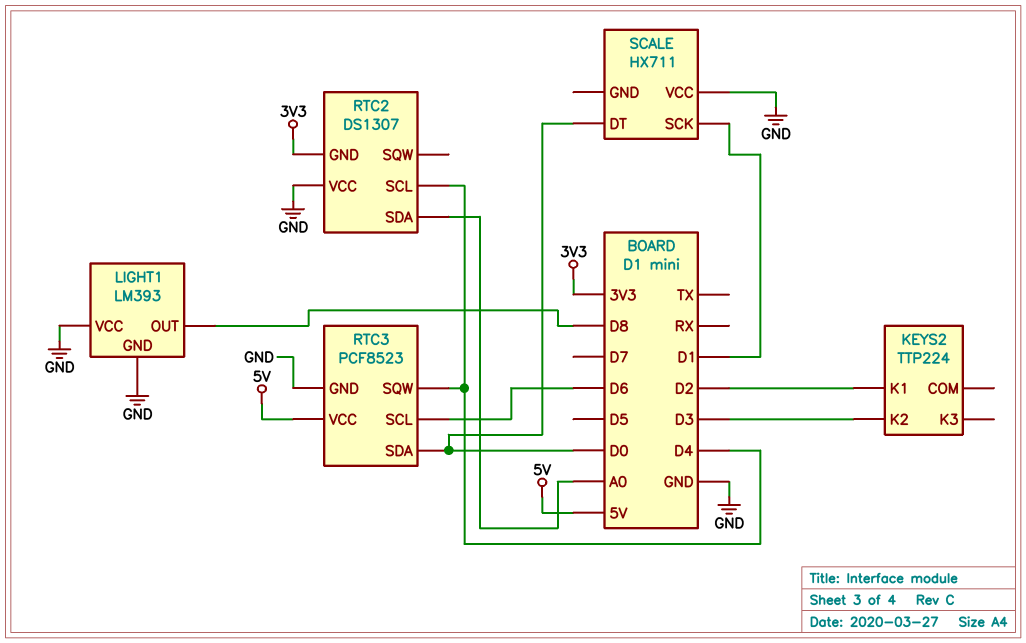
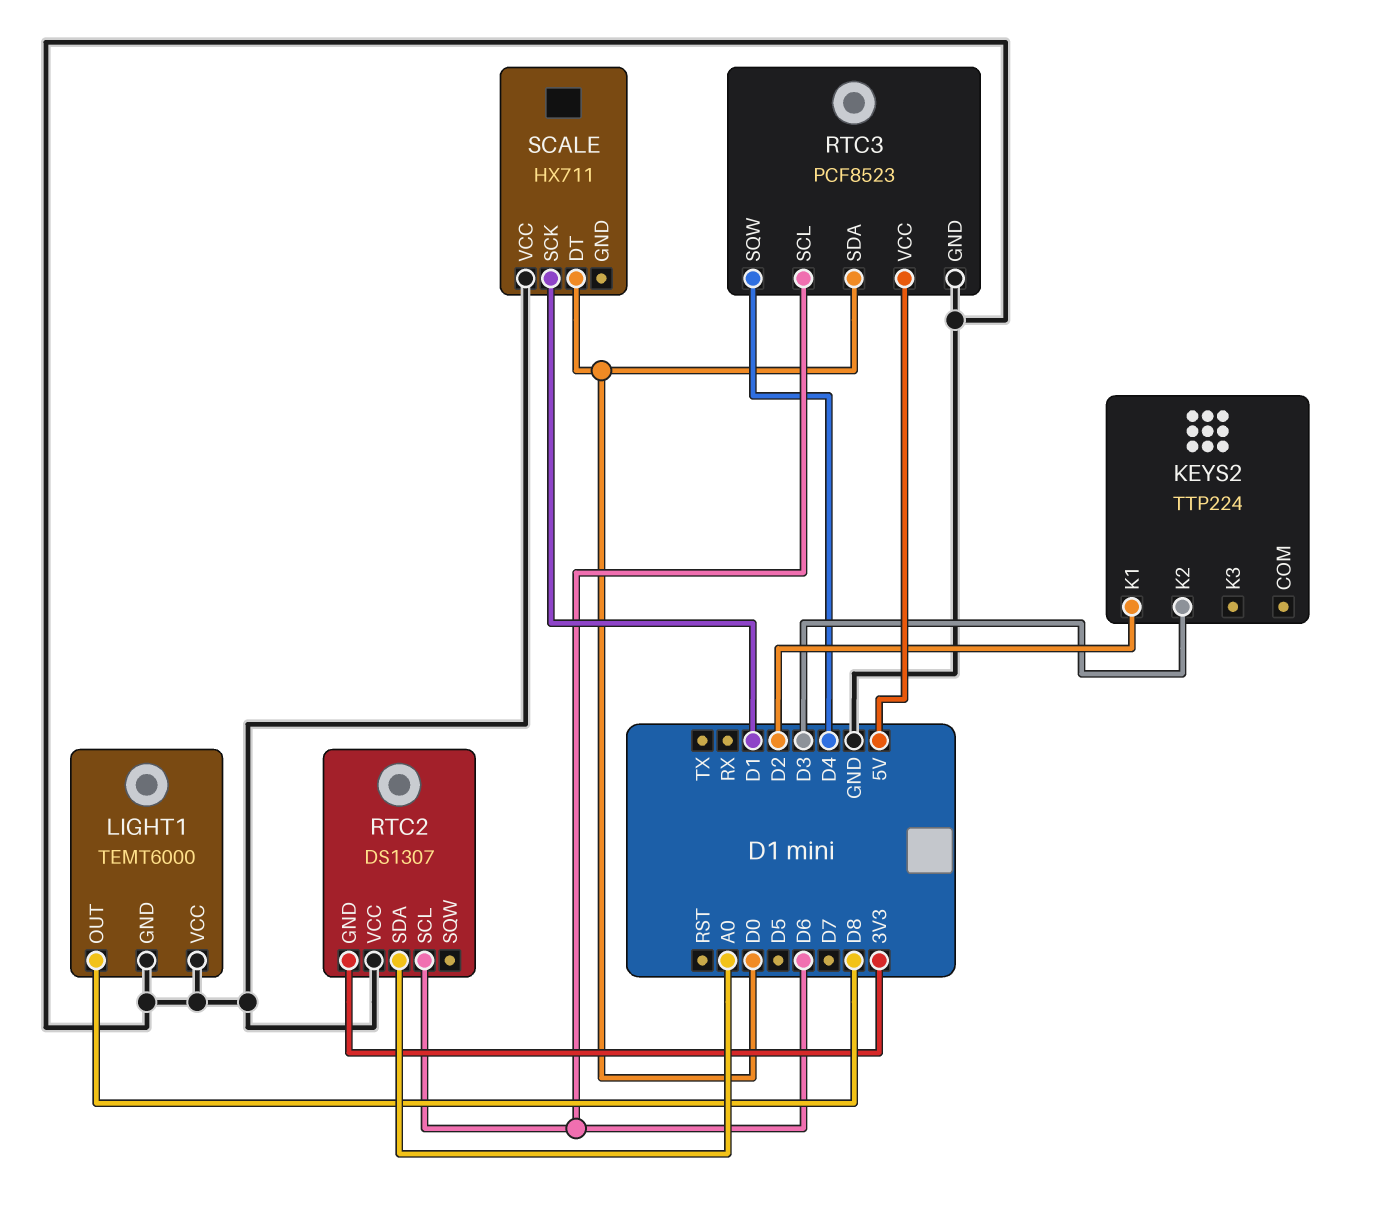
LIGHT1: LM393 -> TEMT6000
RTC2 pin SCL: D4 -> D6

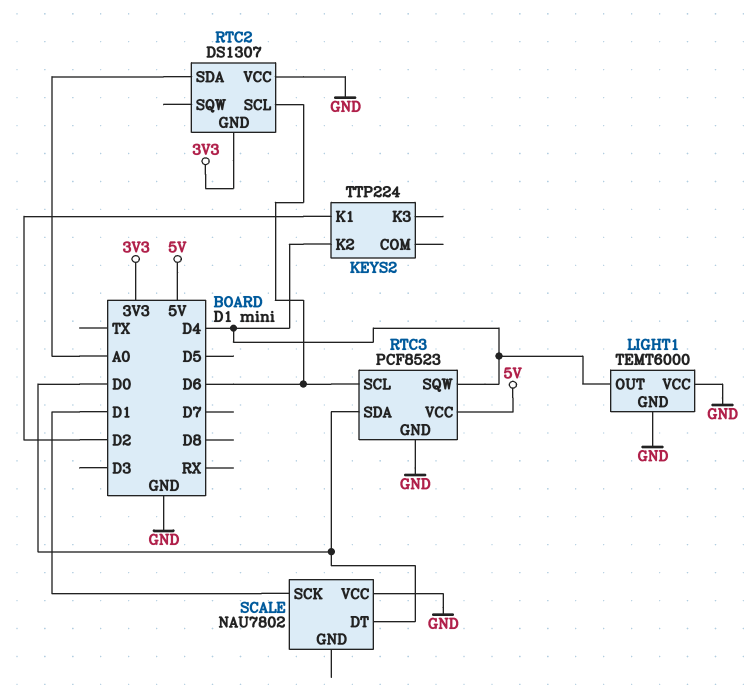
KEYS2 pin K2: D3 -> D4
LIGHT1 pin OUT: D8 -> D4
SCALE: HX711 -> NAU7802

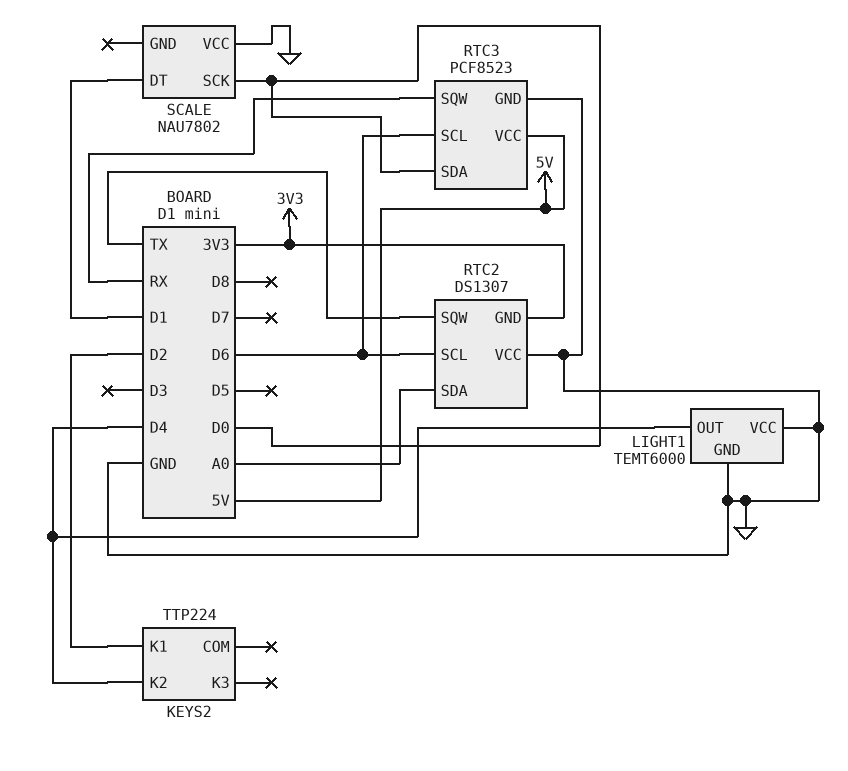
RTC2 pin SQW: none -> TX
RTC3 pin SQW: D4 -> RX
SCALE pin DT: D0 -> D1
SCALE pin SCK: D1 -> D0

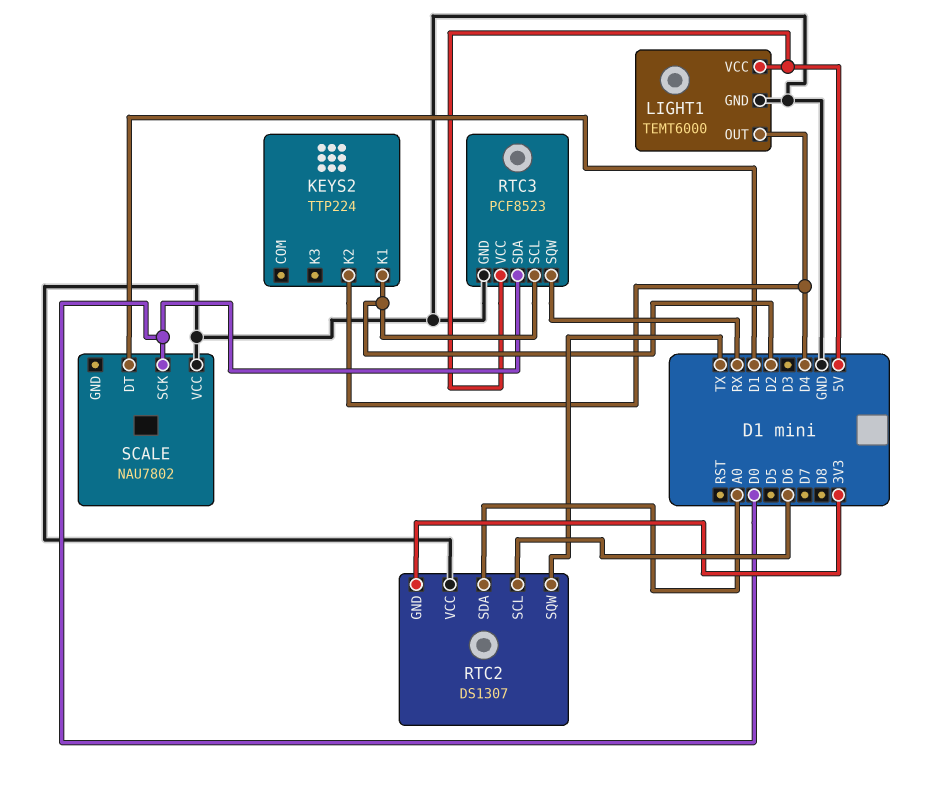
LIGHT1 pin VCC: GND -> 5V
RTC3 pin SCL: D6 -> D2

